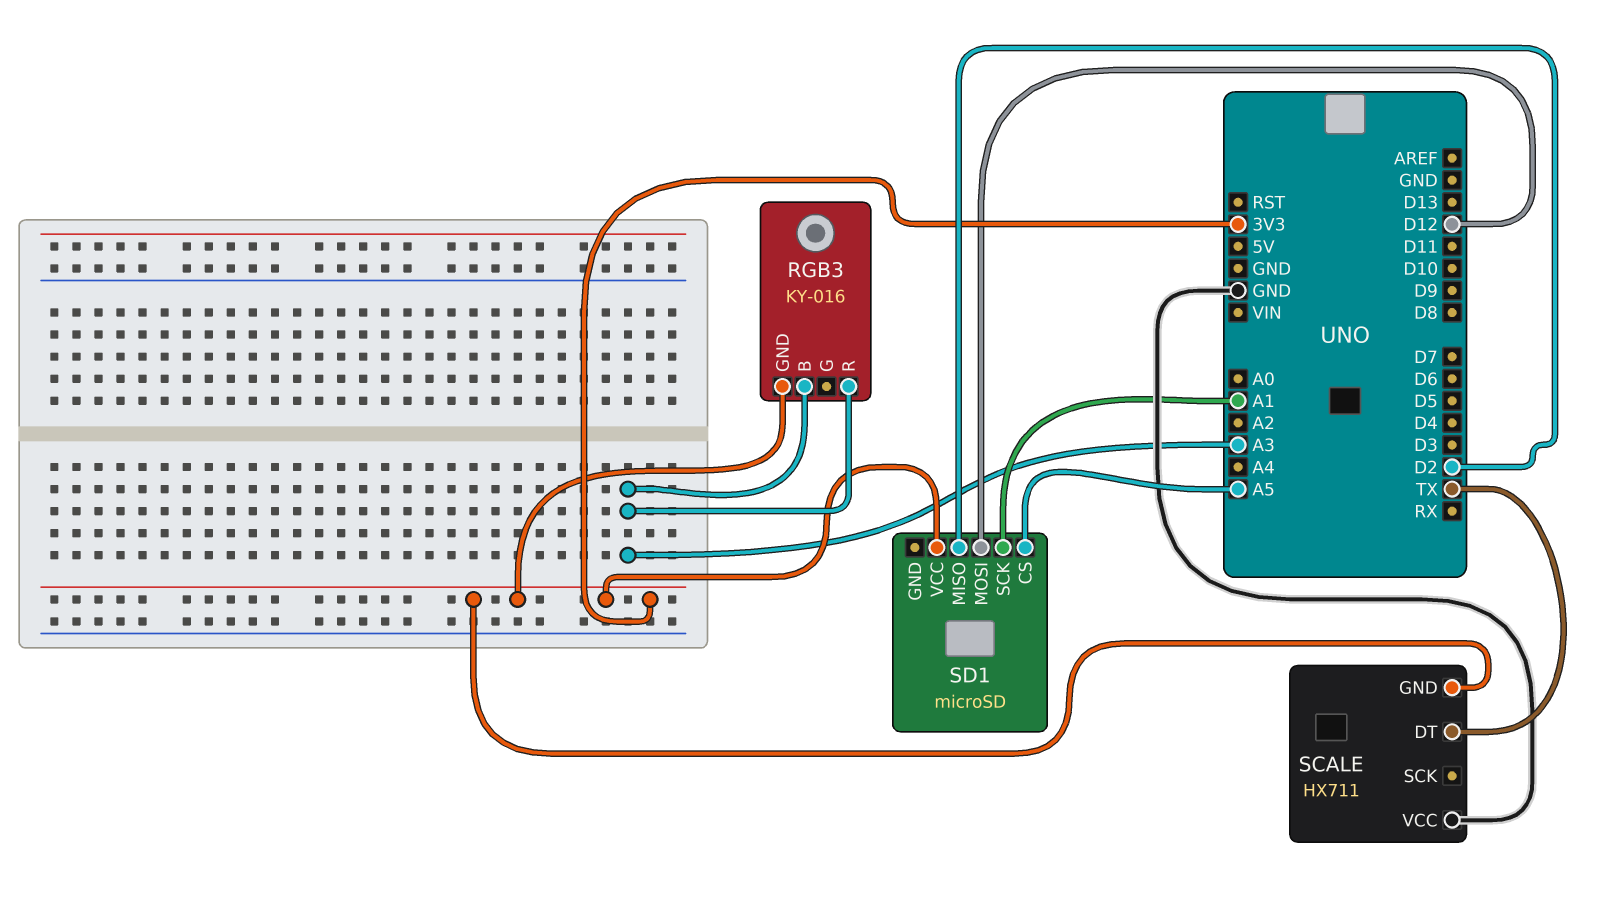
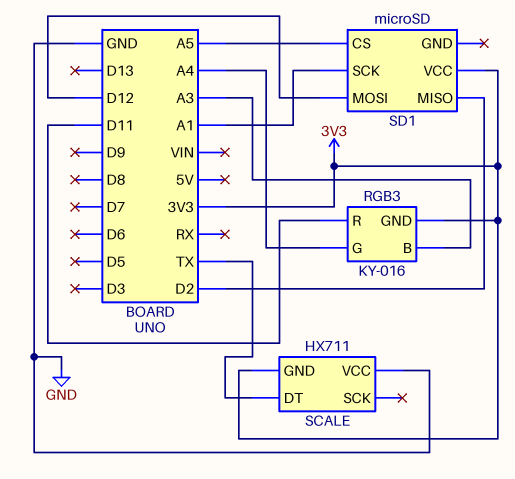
RGB3 pin G: none -> A4
RGB3 pin R: A3 -> D11

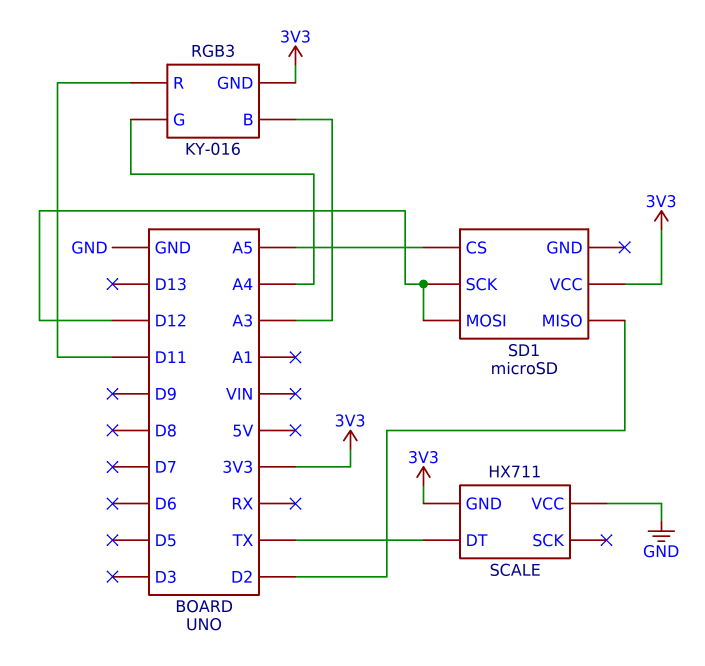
SD1 pin SCK: A1 -> D12

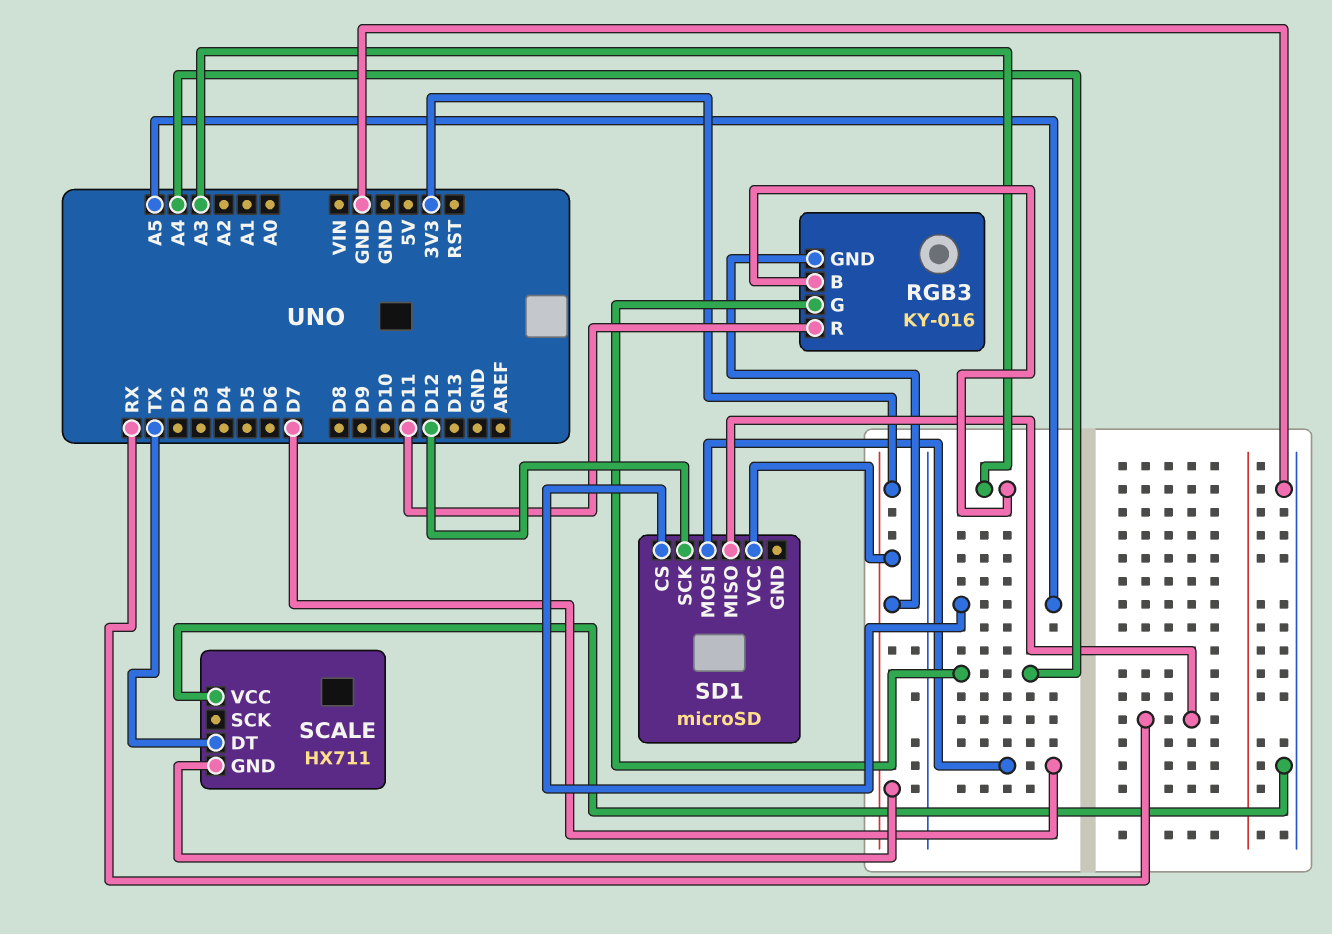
SD1 pin MISO: D2 -> RX
SD1 pin MOSI: D12 -> D7

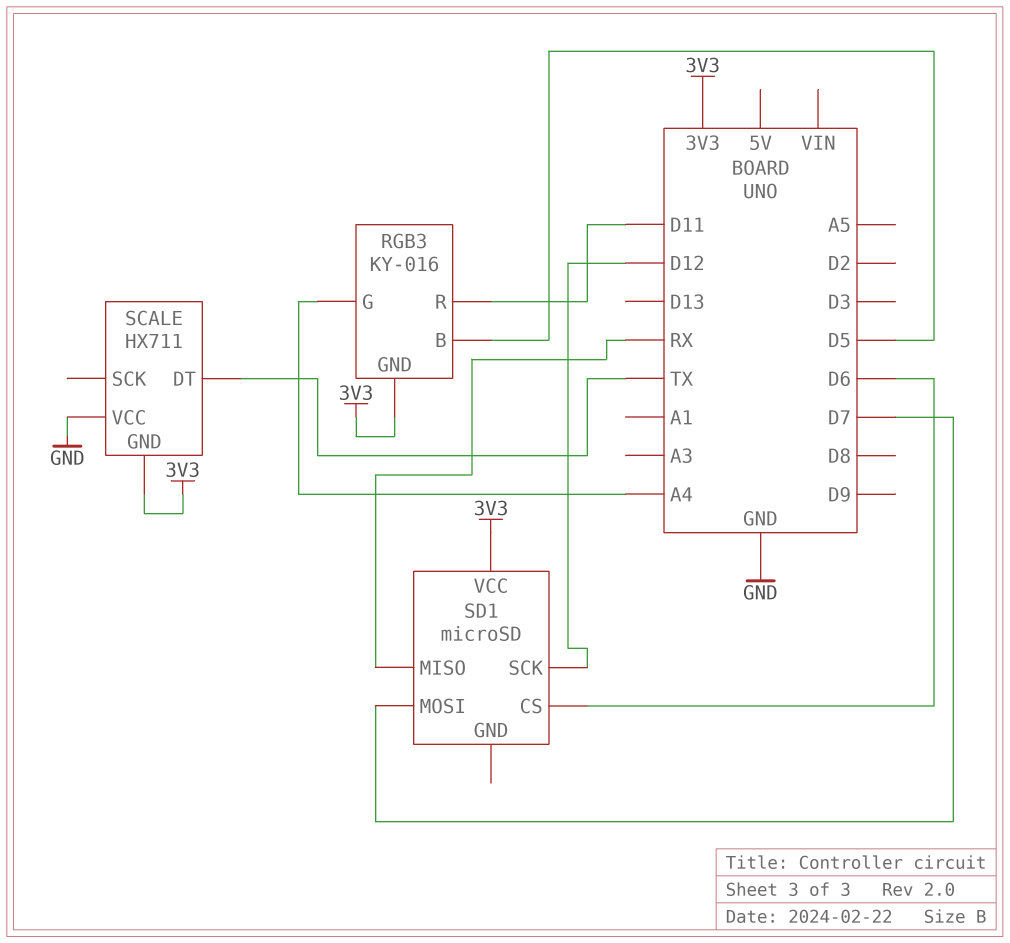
RGB3 pin B: A3 -> D5
SD1 pin CS: A5 -> D6

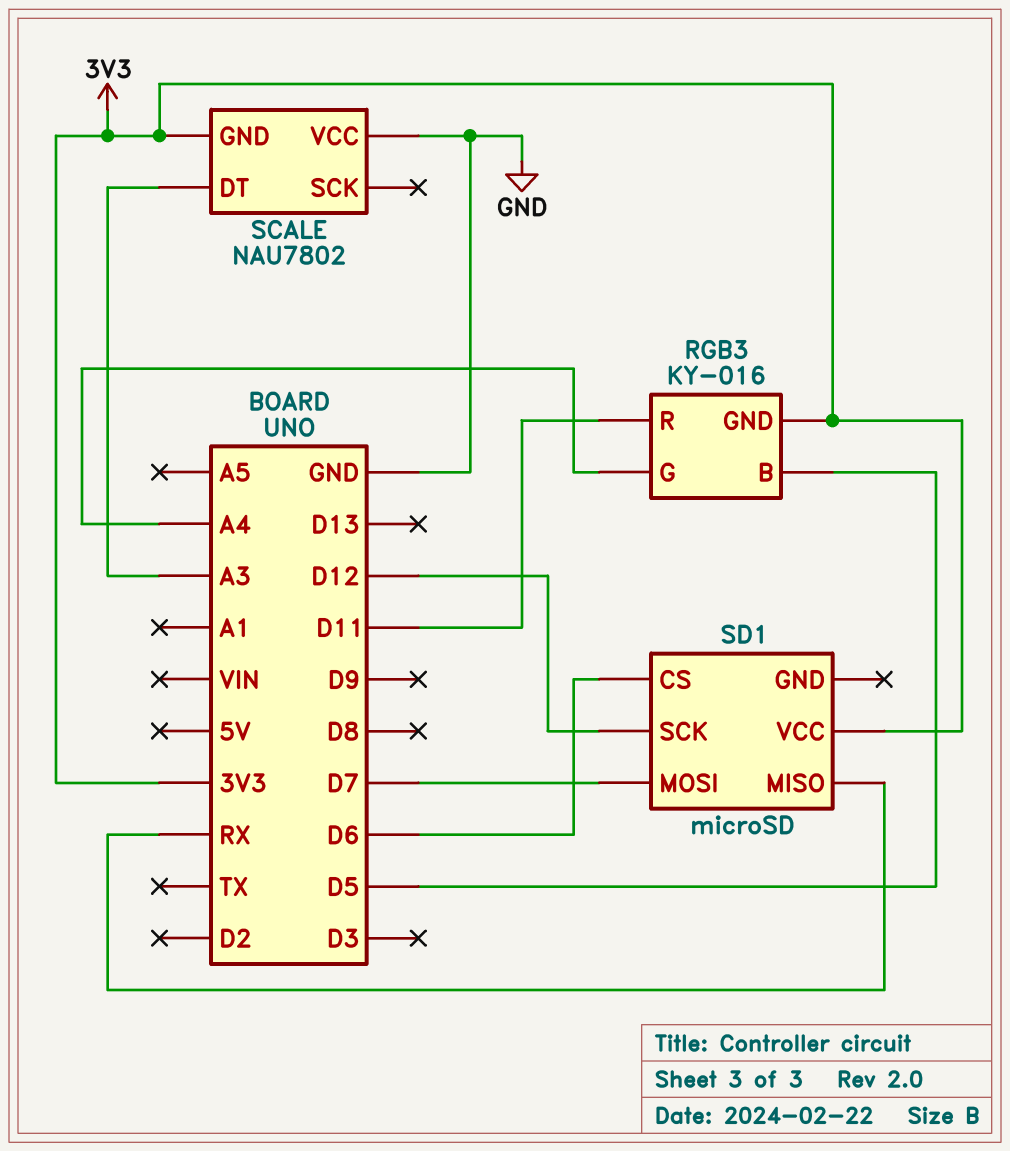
SCALE: HX711 -> NAU7802
SCALE pin DT: TX -> A3

